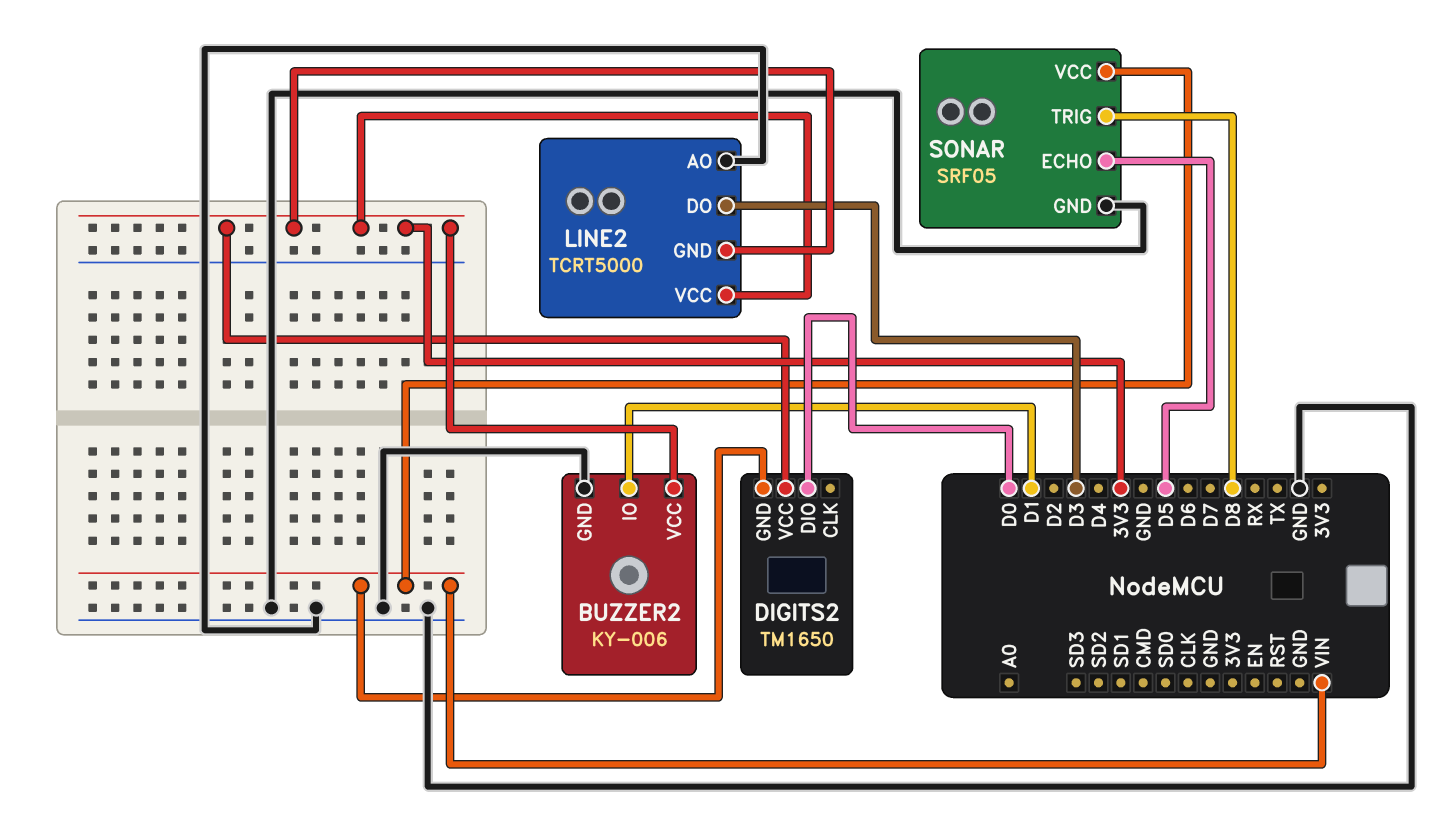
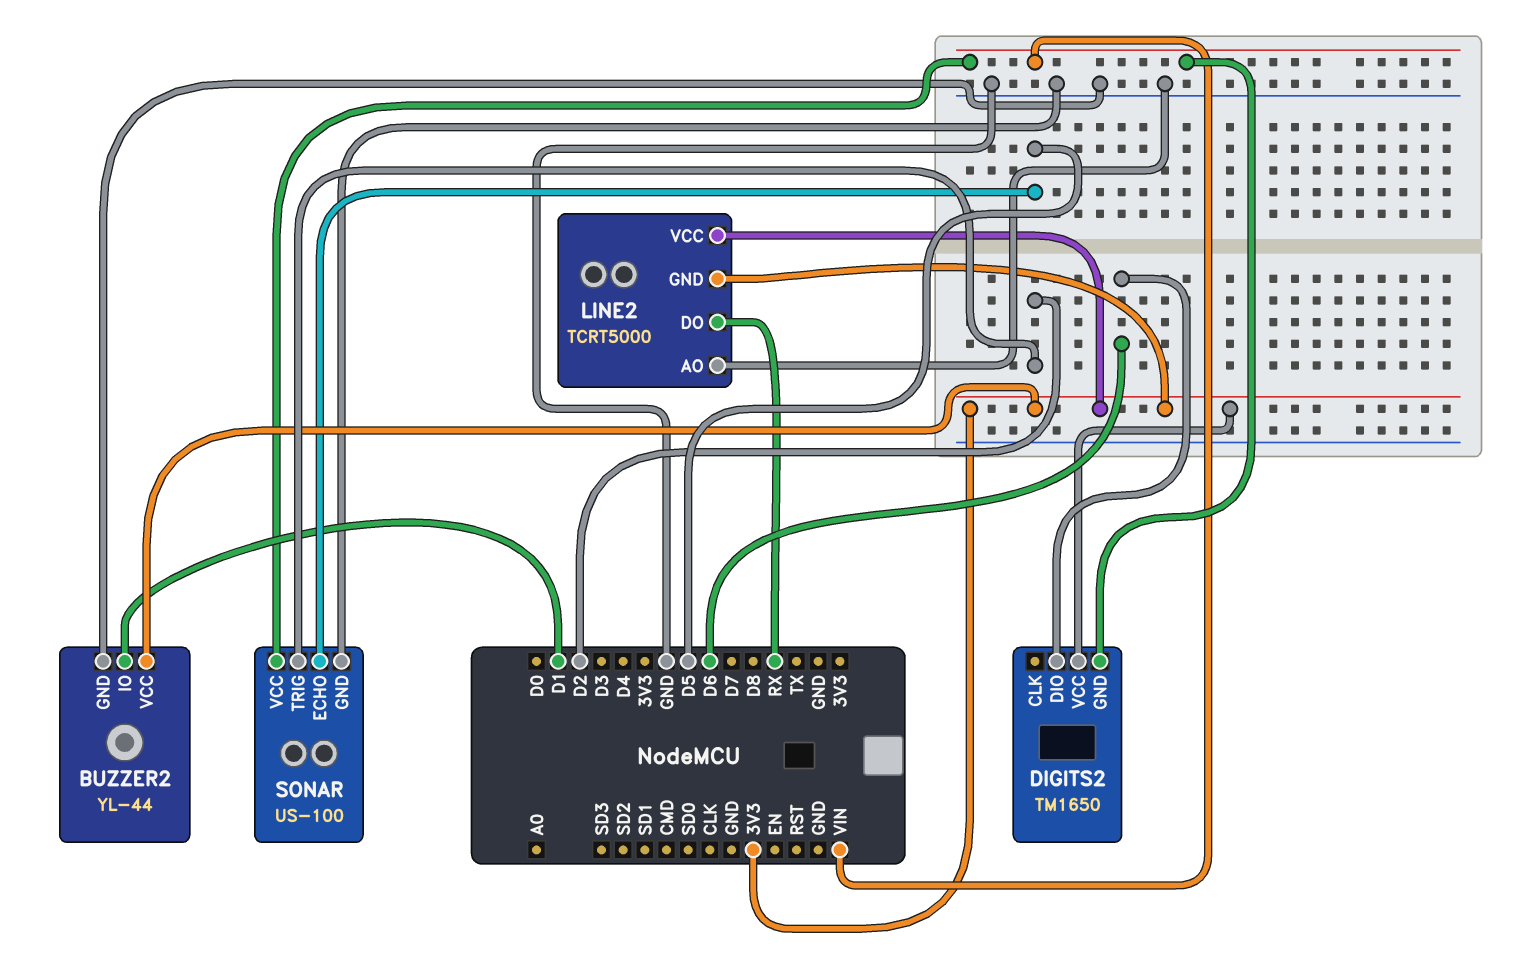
BUZZER2: KY-006 -> YL-44
DIGITS2 pin DIO: D0 -> D6
LINE2 pin DO: D3 -> RX
SONAR: SRF05 -> US-100
SONAR pin TRIG: D8 -> D2

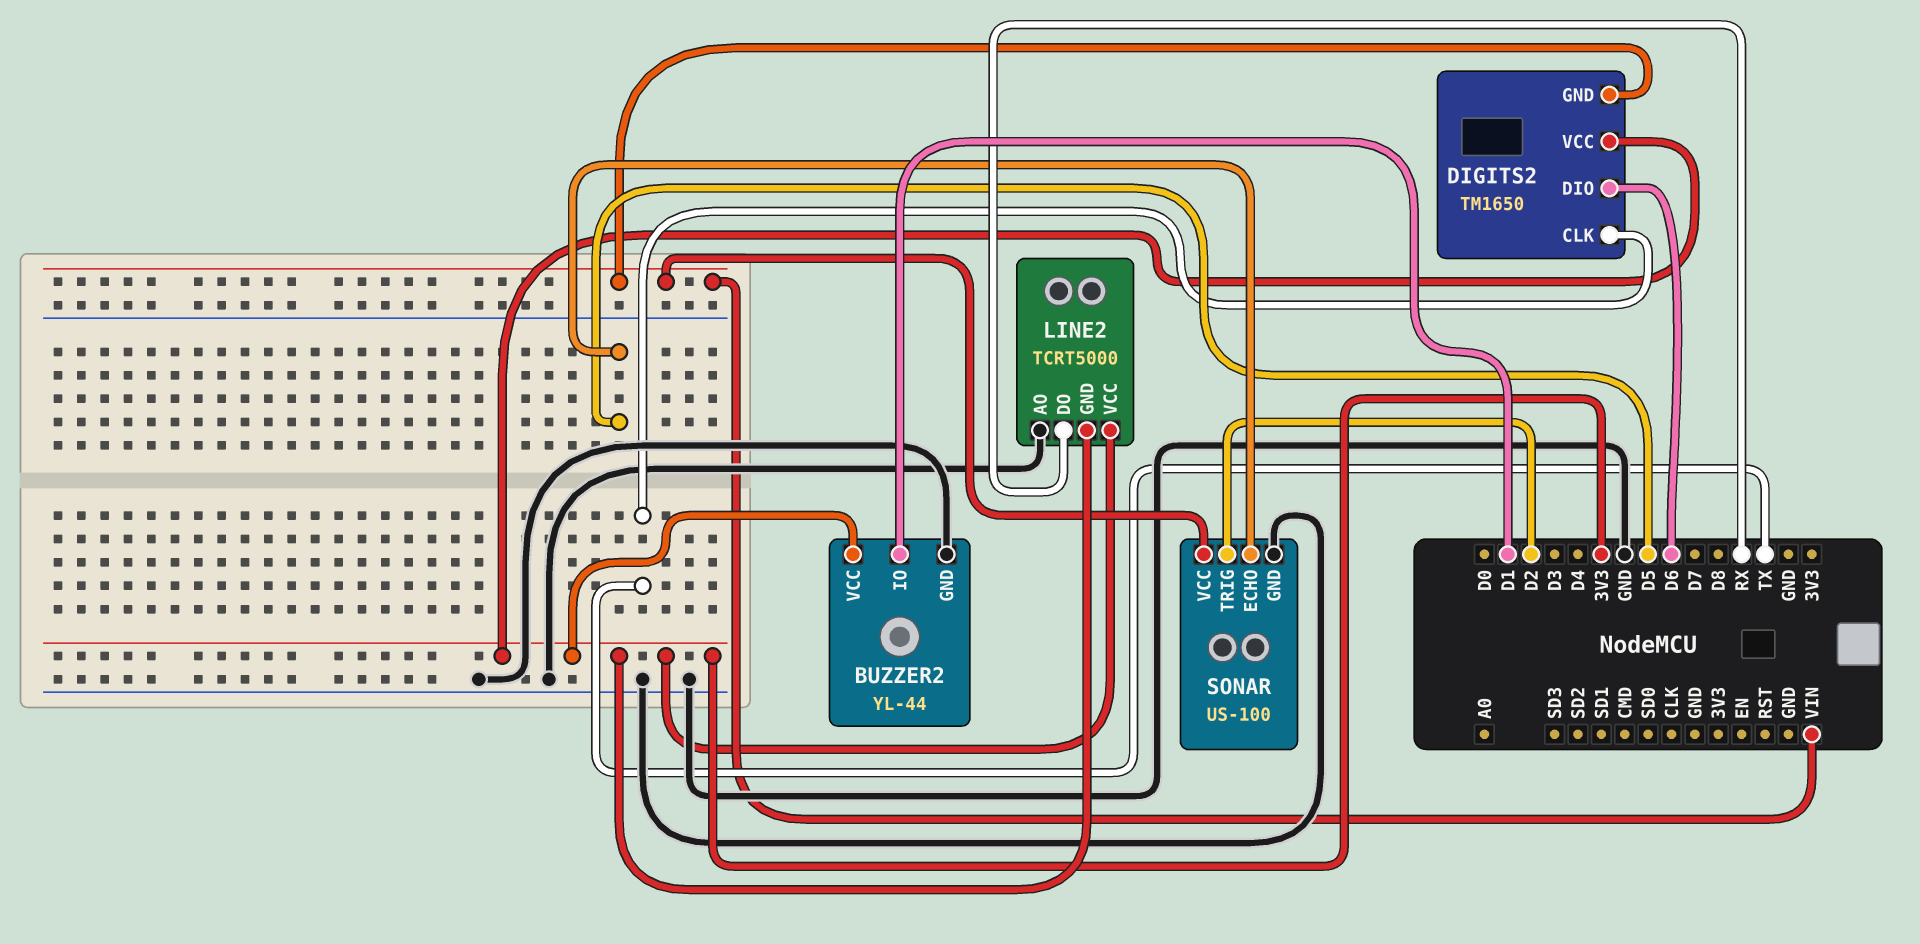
DIGITS2 pin CLK: none -> TX

